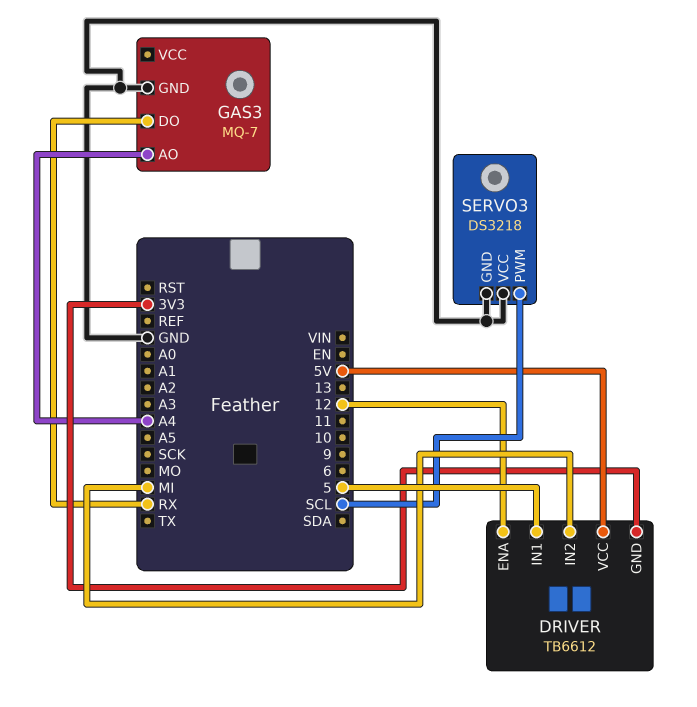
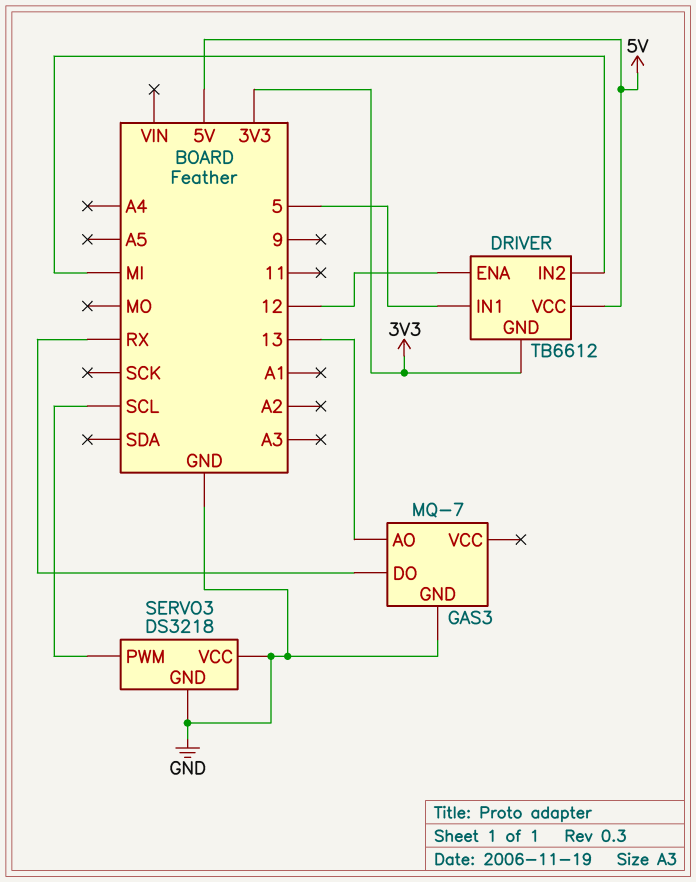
GAS3 pin AO: A4 -> 13

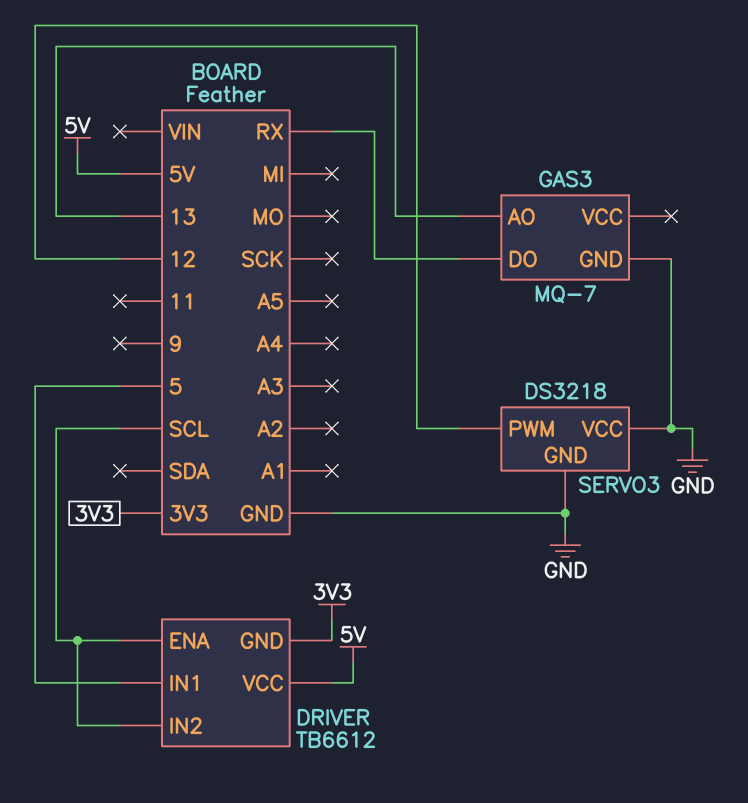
DRIVER pin ENA: 12 -> SCL
DRIVER pin IN2: MI -> SCL
SERVO3 pin PWM: SCL -> 12

